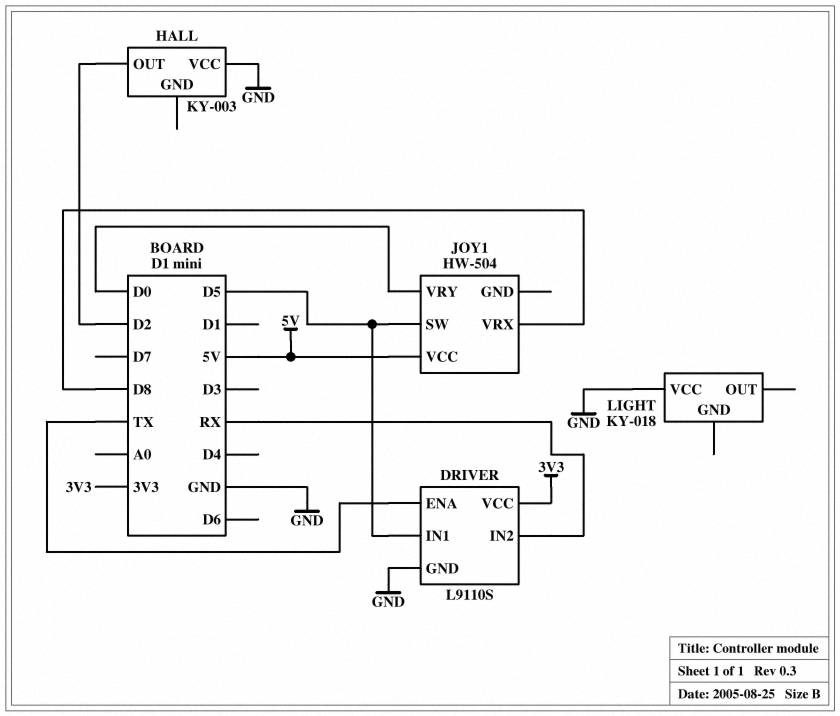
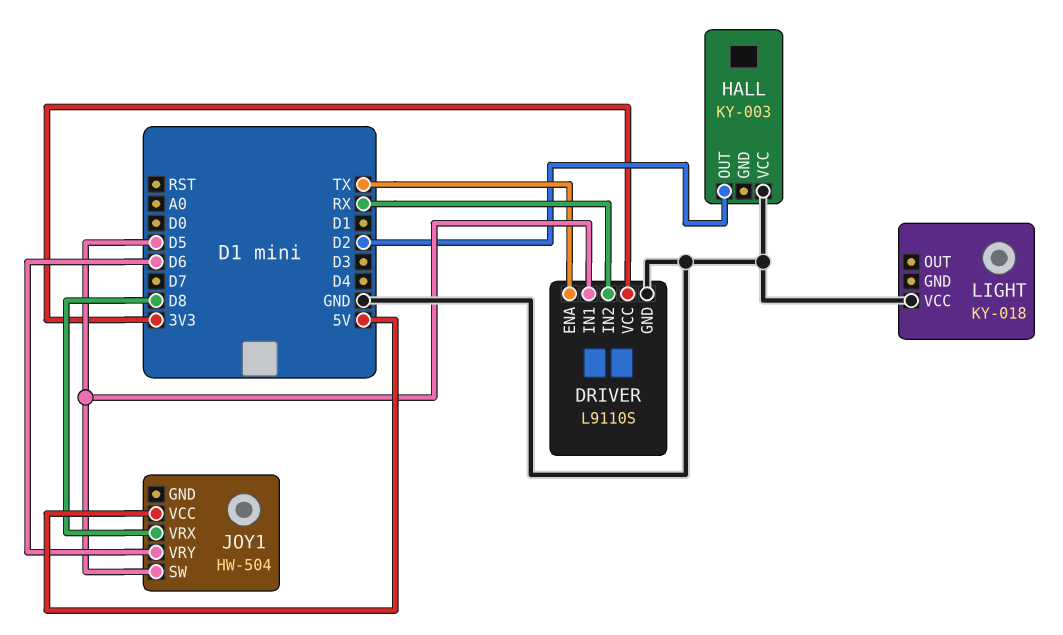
JOY1 pin VRY: D0 -> D6

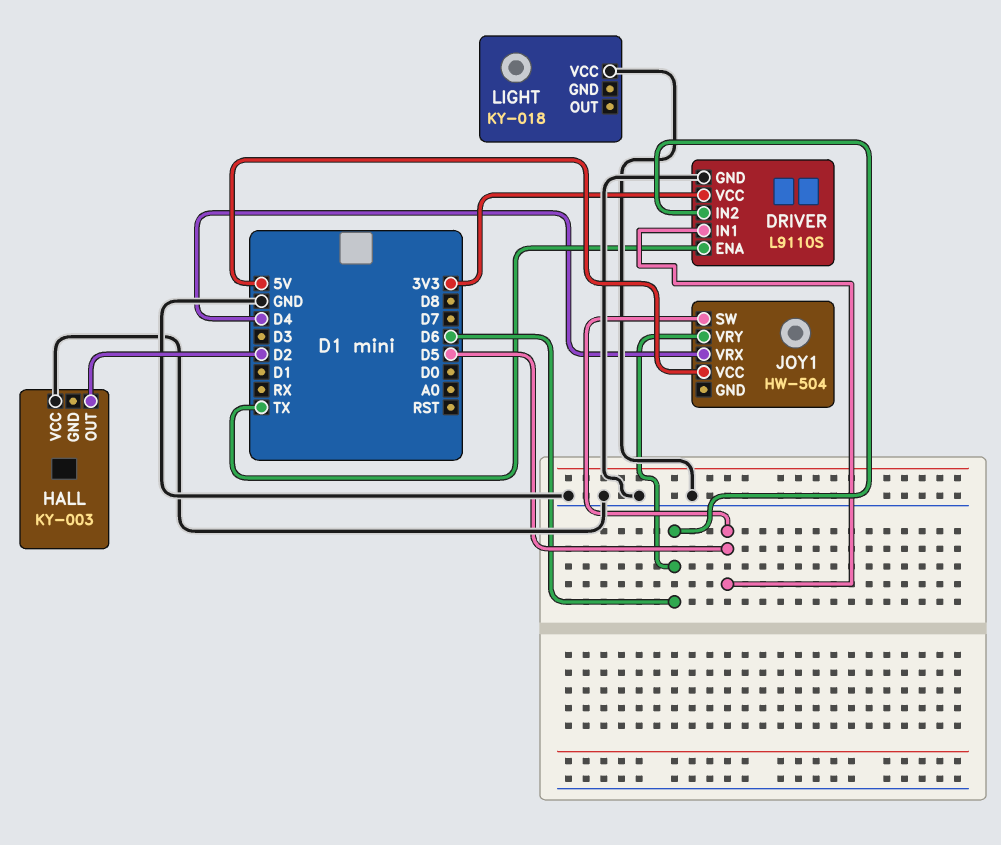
DRIVER pin IN2: RX -> D6
JOY1 pin VRX: D8 -> D4

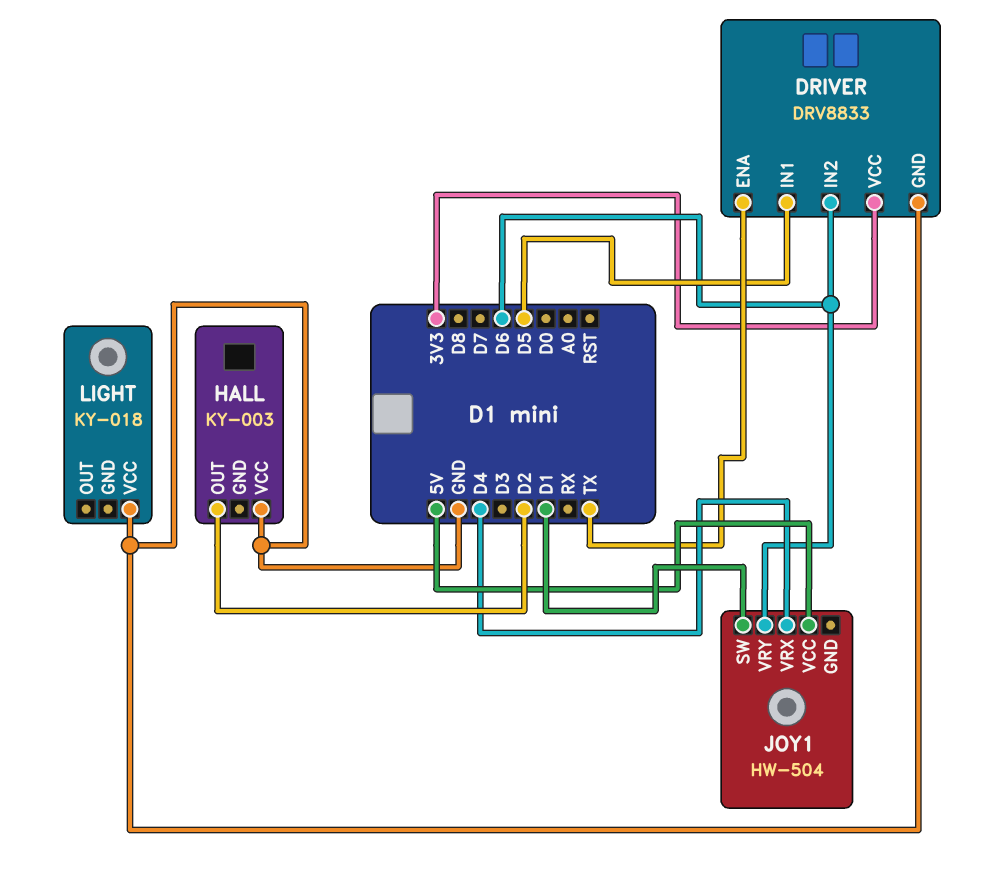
DRIVER: L9110S -> DRV8833
JOY1 pin SW: D5 -> D1

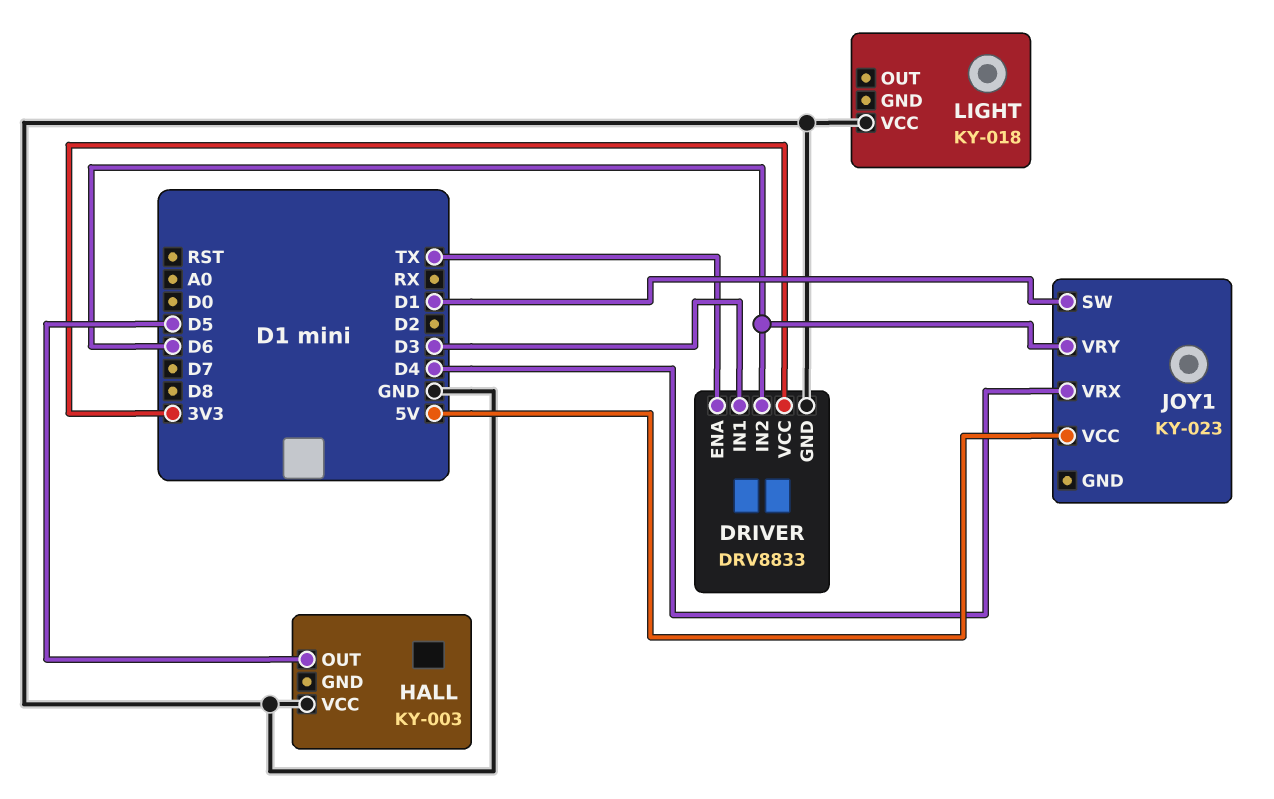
DRIVER pin IN1: D5 -> D3
HALL pin OUT: D2 -> D5
JOY1: HW-504 -> KY-023

